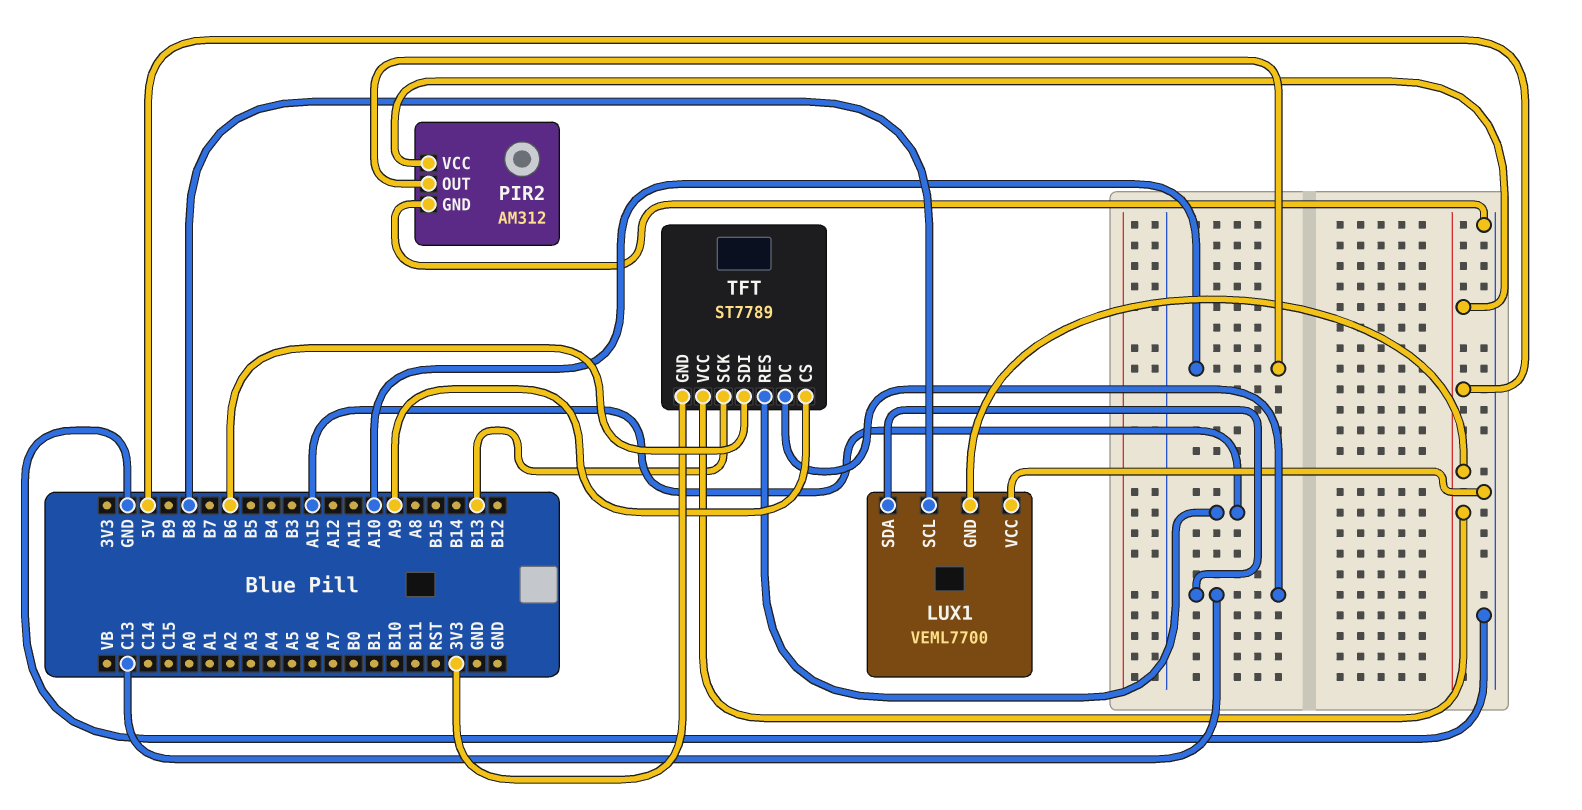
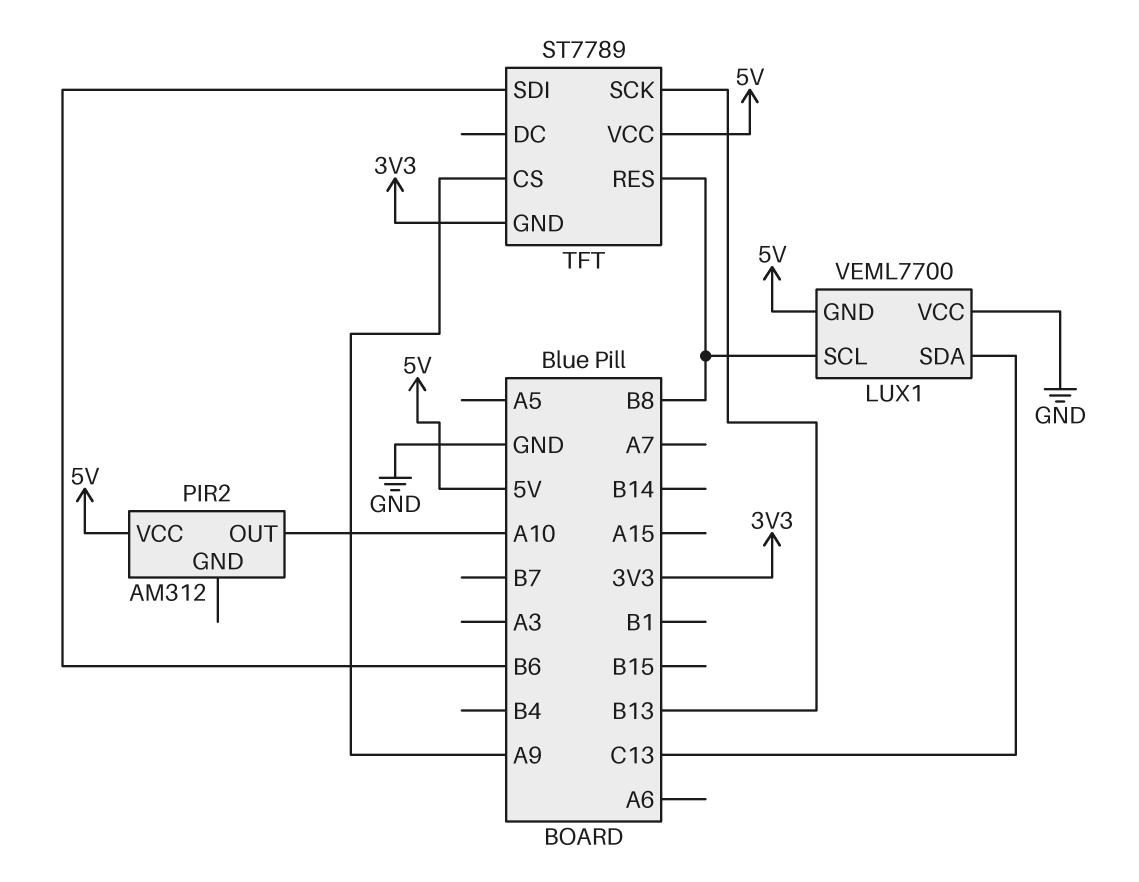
PIR2 pin GND: GND -> none
TFT pin DC: C13 -> none
TFT pin RES: A15 -> B8

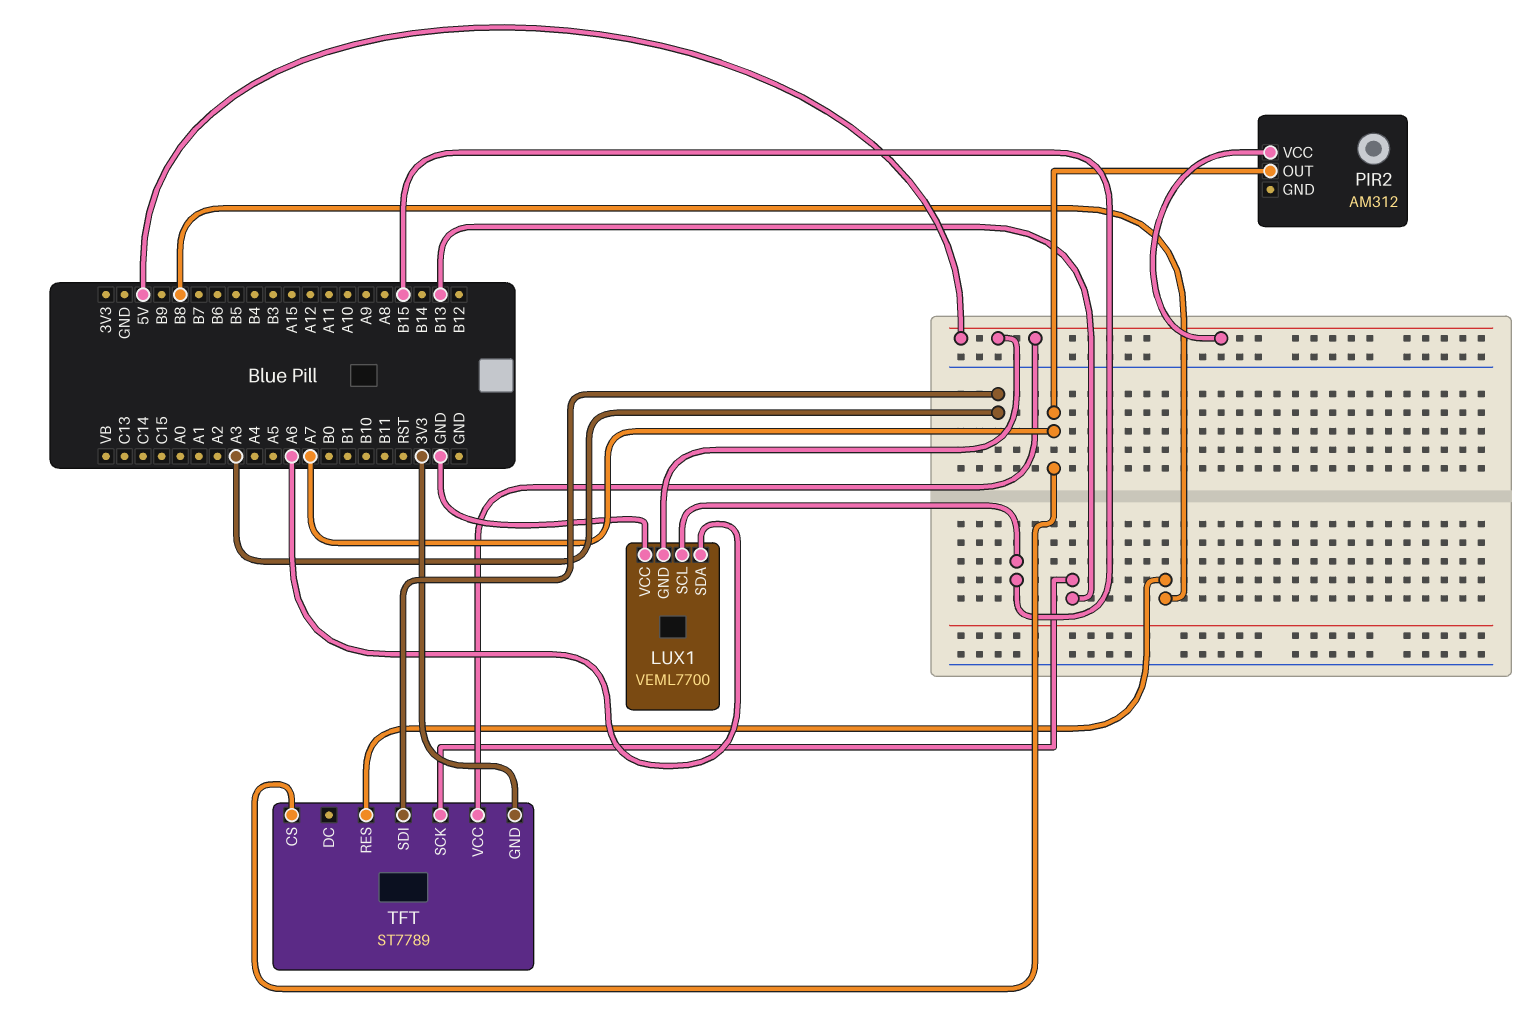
LUX1 pin SCL: B8 -> B15
LUX1 pin SDA: C13 -> A6
PIR2 pin OUT: A10 -> A7
TFT pin CS: A9 -> A7
TFT pin SDI: B6 -> A3

